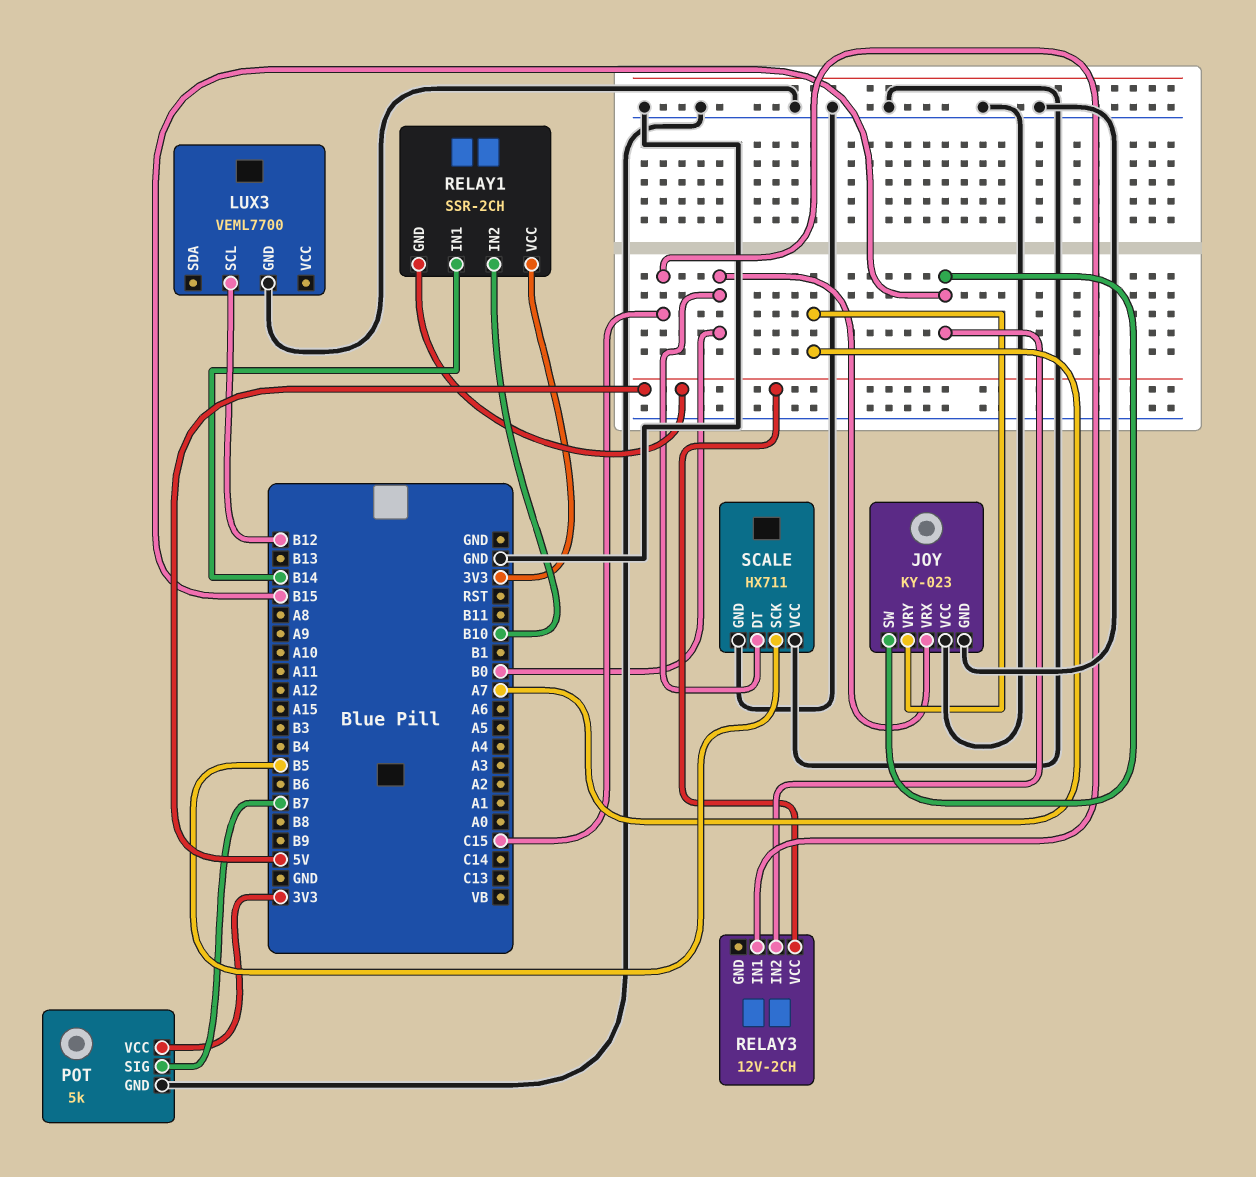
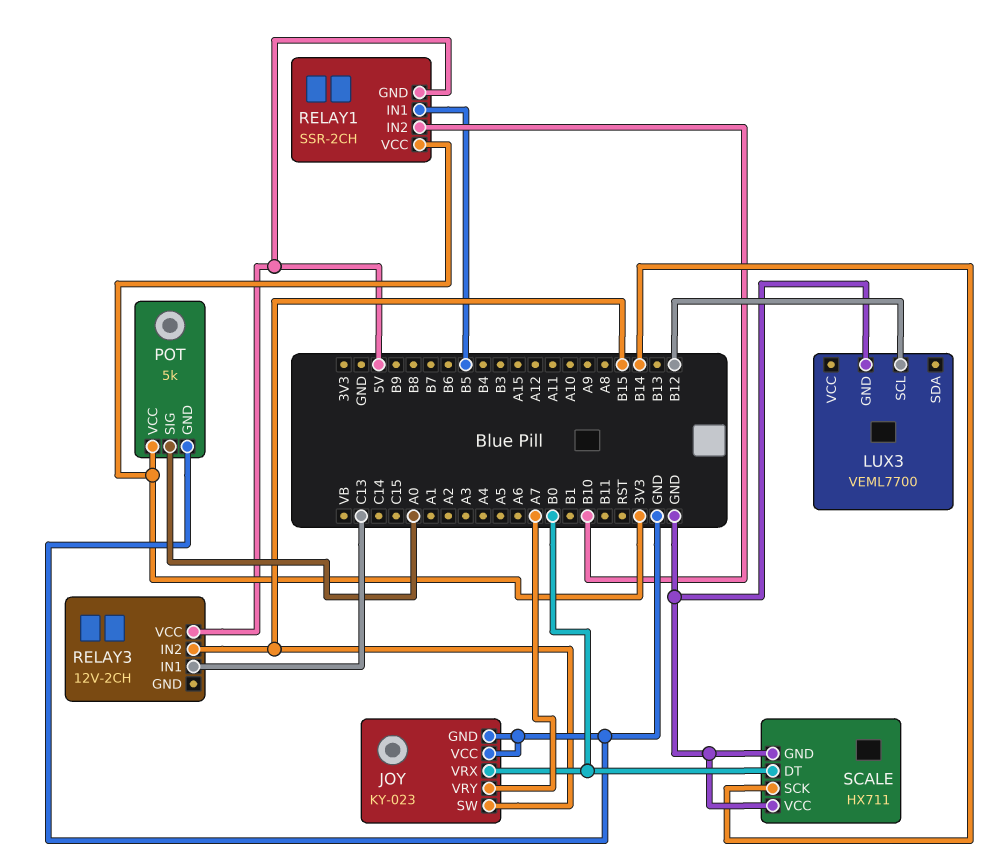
POT pin SIG: B7 -> A0
RELAY1 pin IN1: B14 -> B5
RELAY3 pin IN1: C15 -> C13
SCALE pin SCK: B5 -> B14

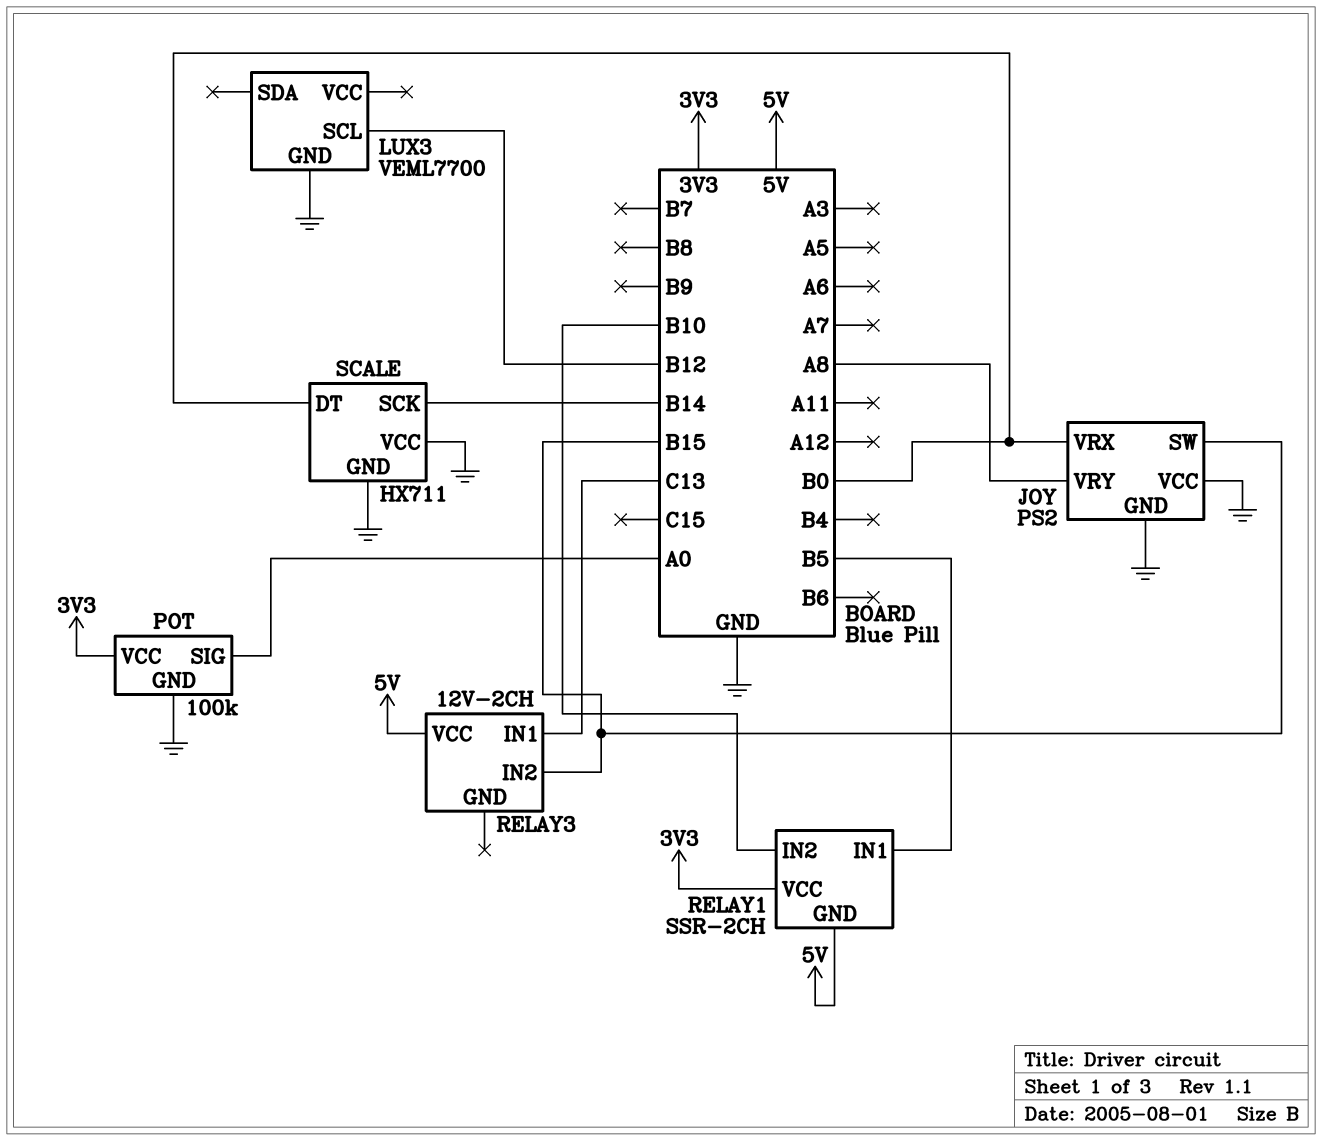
JOY: KY-023 -> PS2
JOY pin VRY: A7 -> A8
POT: 5k -> 100k

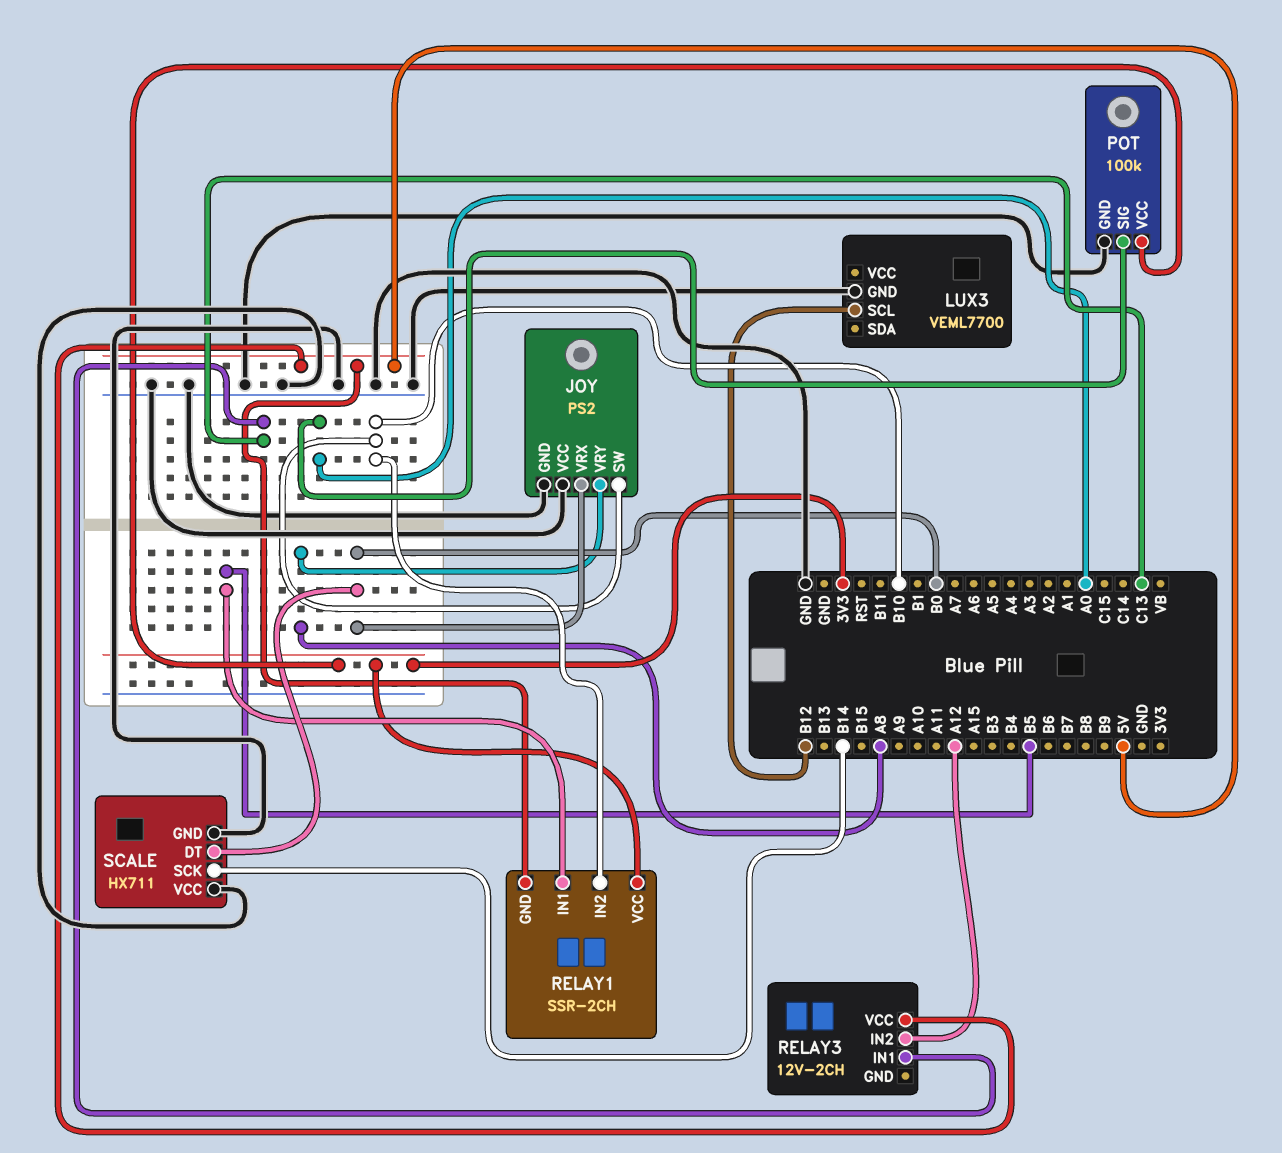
JOY pin SW: B15 -> B10
RELAY3 pin IN2: B15 -> A12

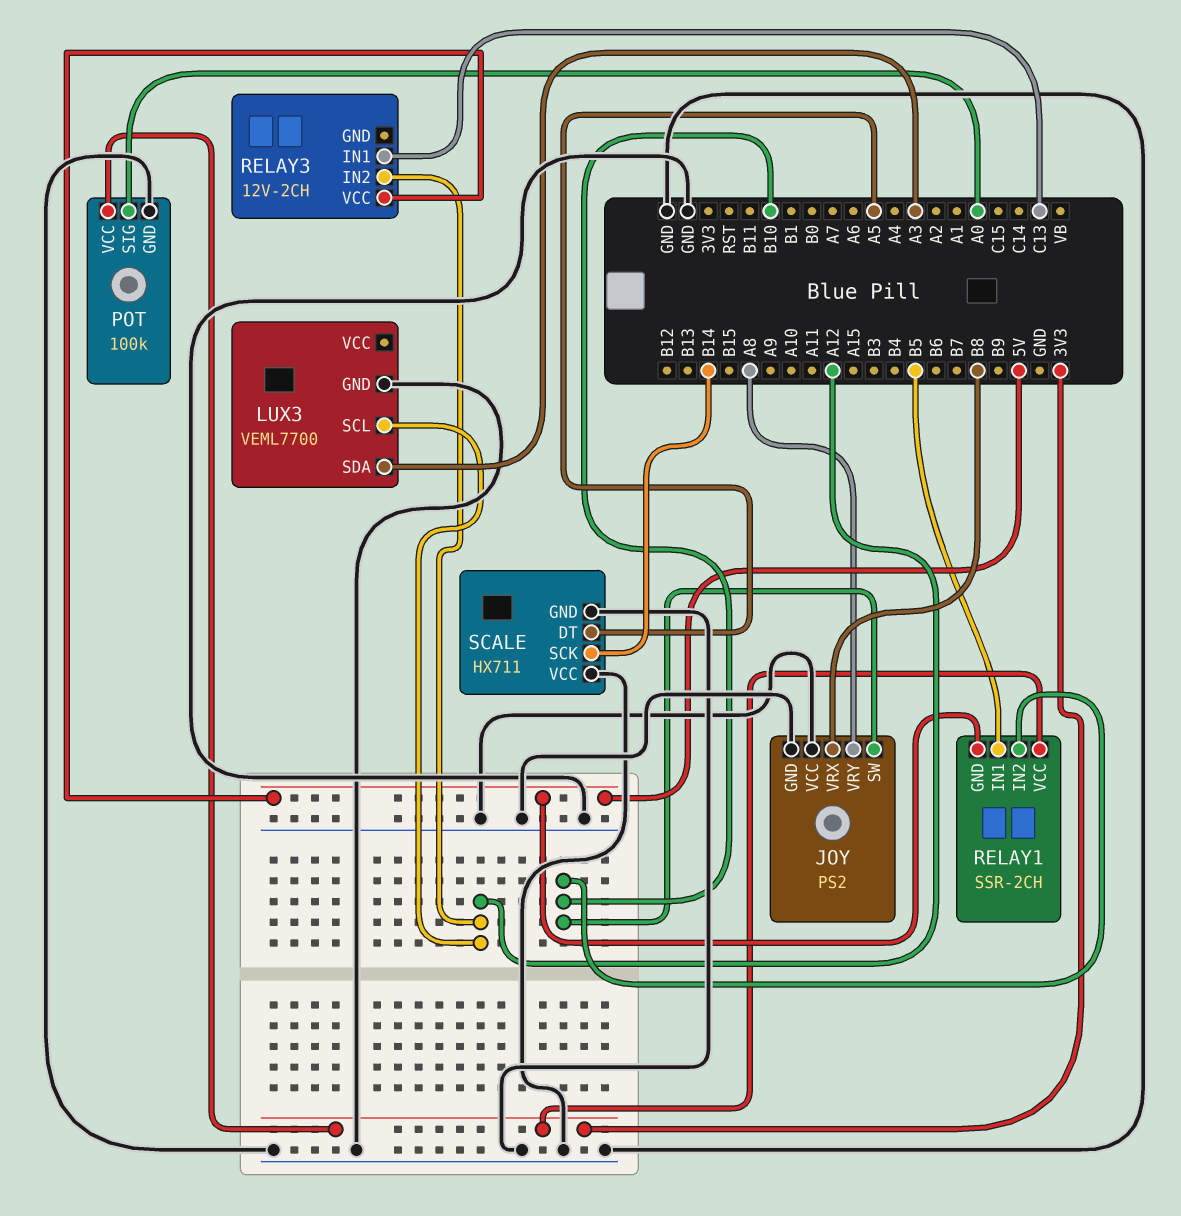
JOY pin VRX: B0 -> B8
LUX3 pin SCL: B12 -> A12
LUX3 pin SDA: none -> A3
SCALE pin DT: B0 -> A5

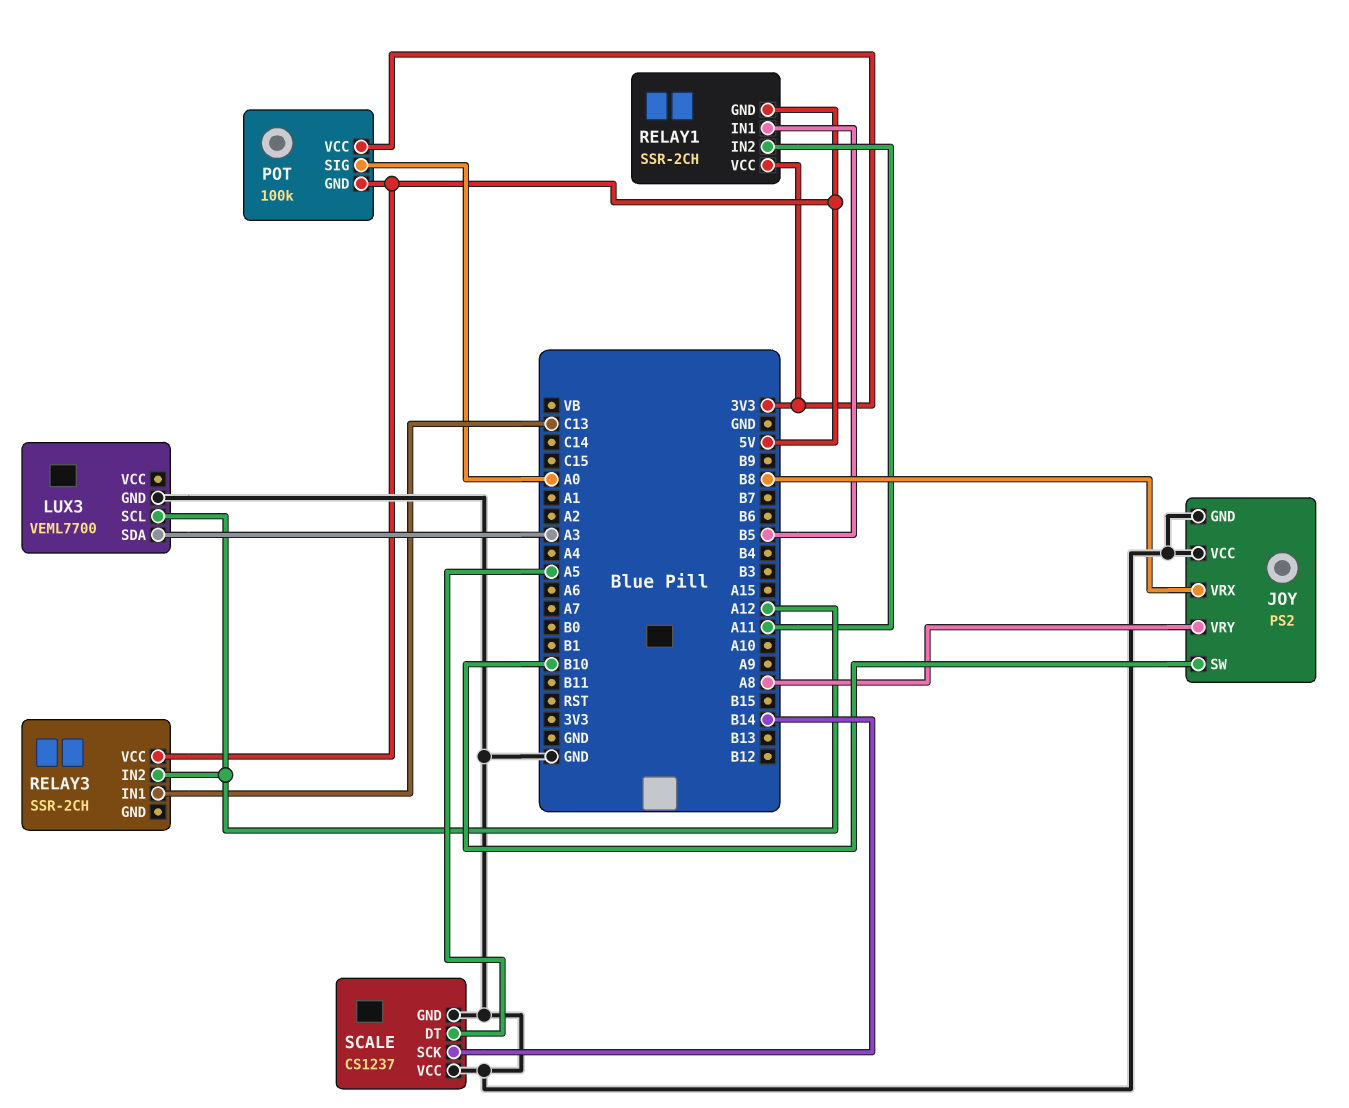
POT pin GND: GND -> 5V
RELAY1 pin IN2: B10 -> A11
RELAY3: 12V-2CH -> SSR-2CH
SCALE: HX711 -> CS1237

